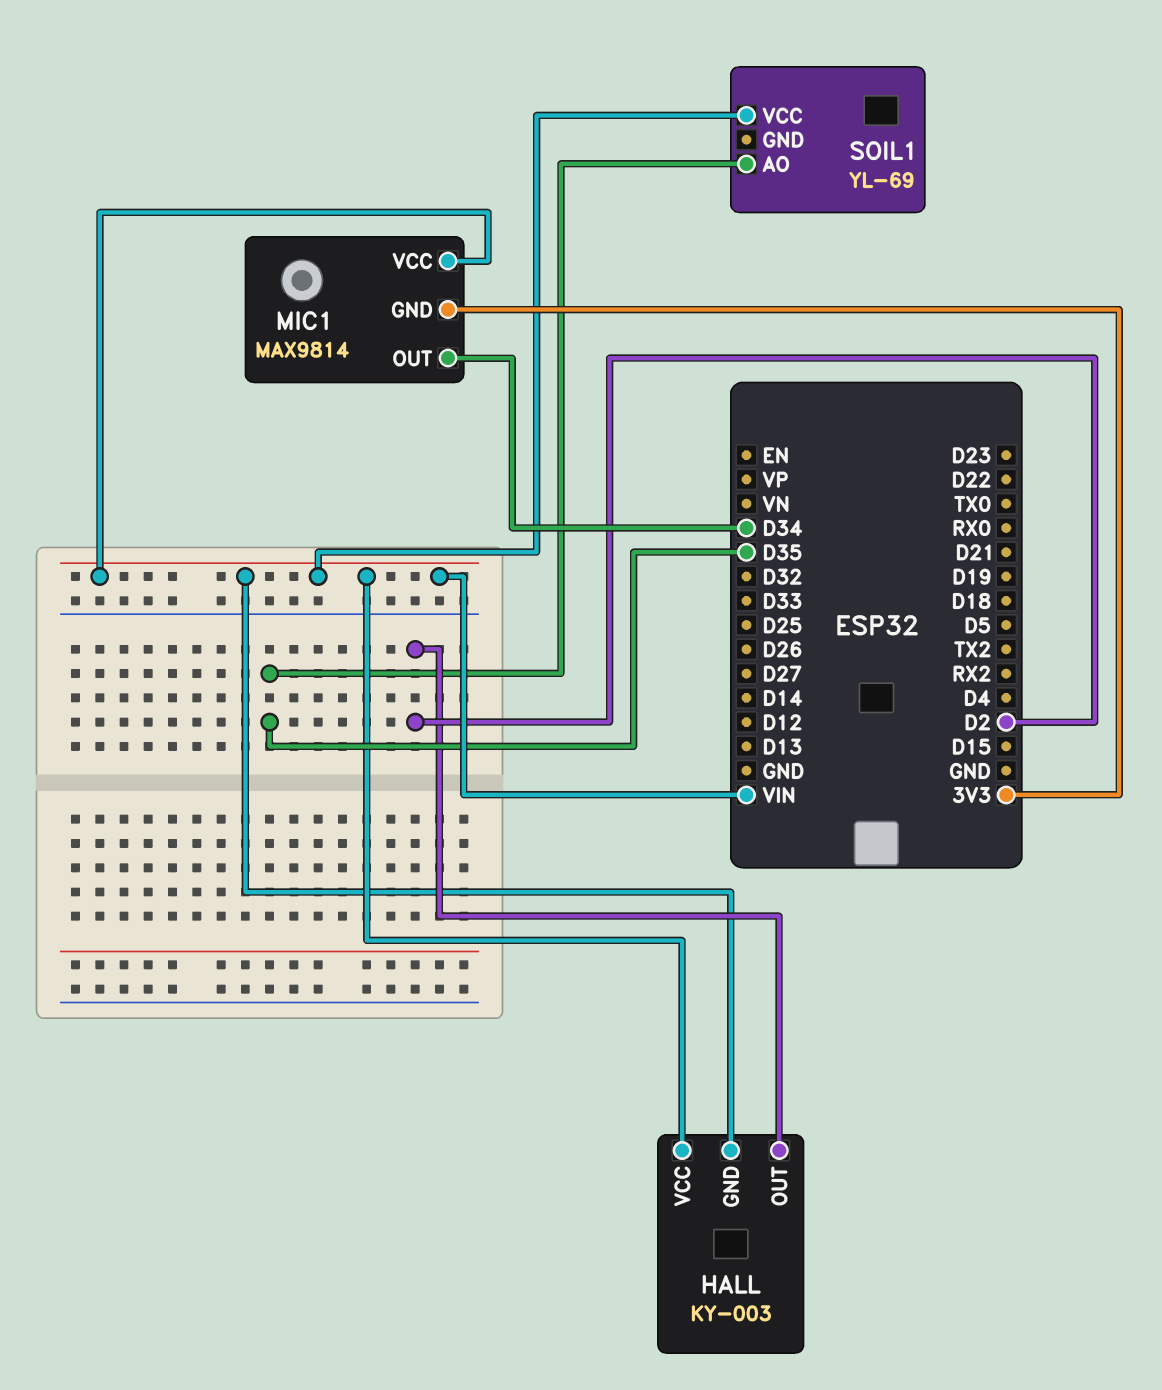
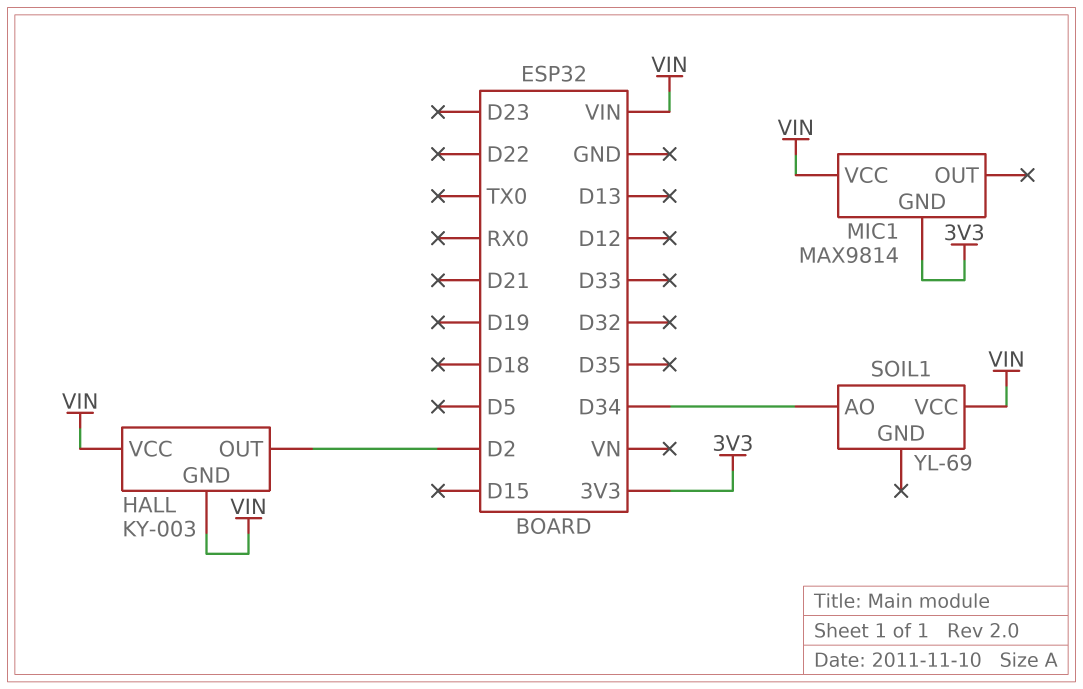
MIC1 pin OUT: D34 -> none
SOIL1 pin AO: D35 -> D34

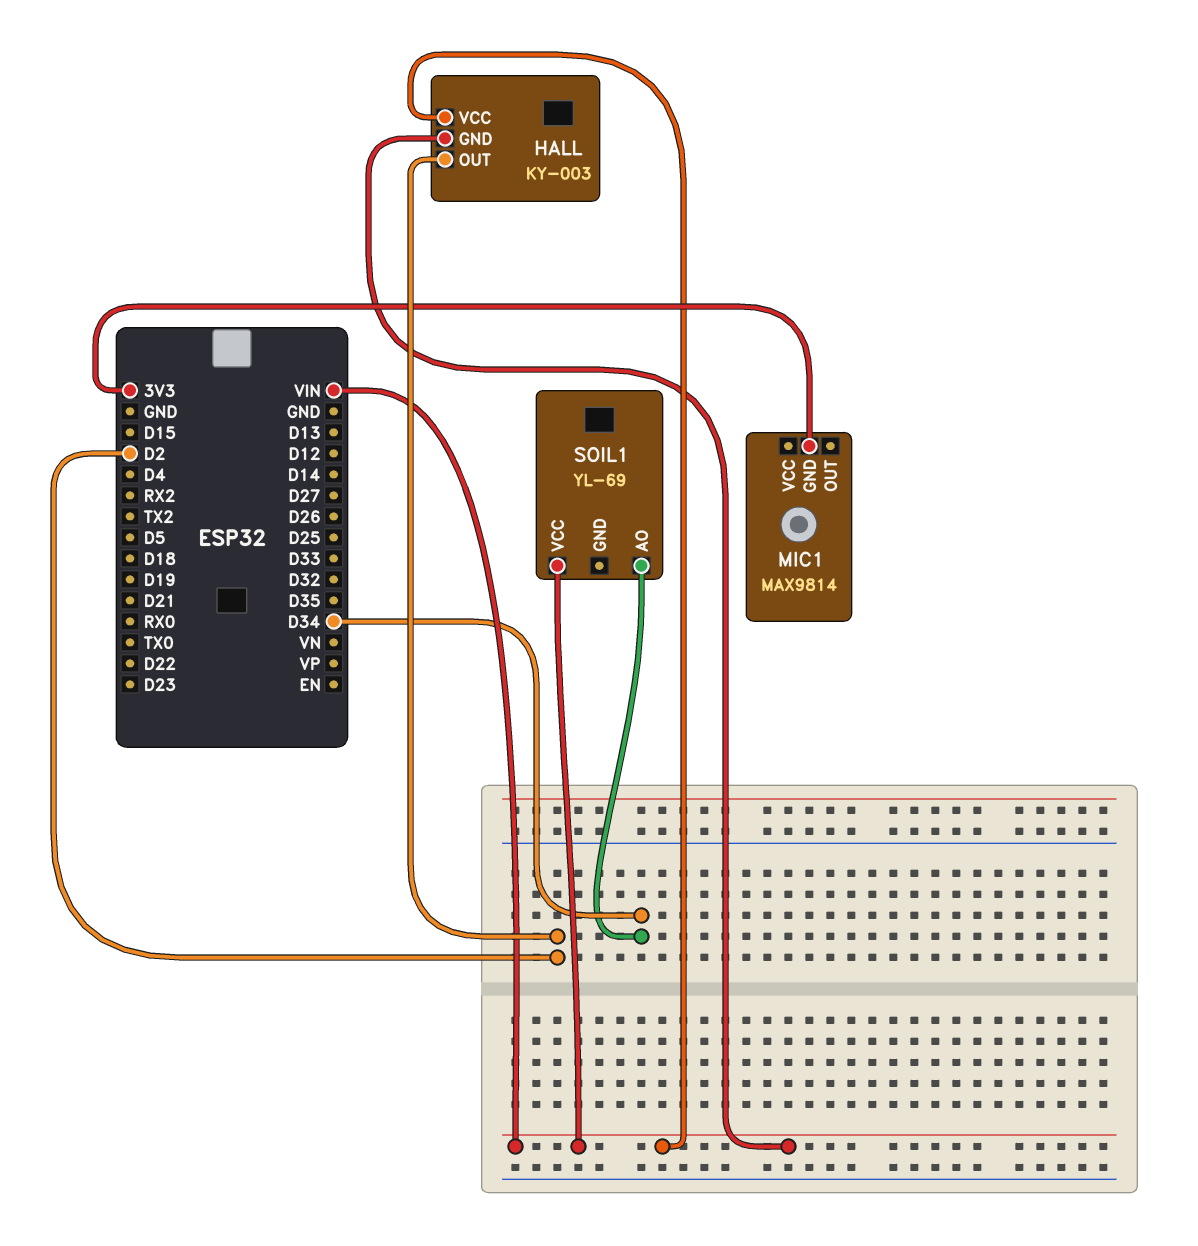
MIC1 pin VCC: VIN -> none

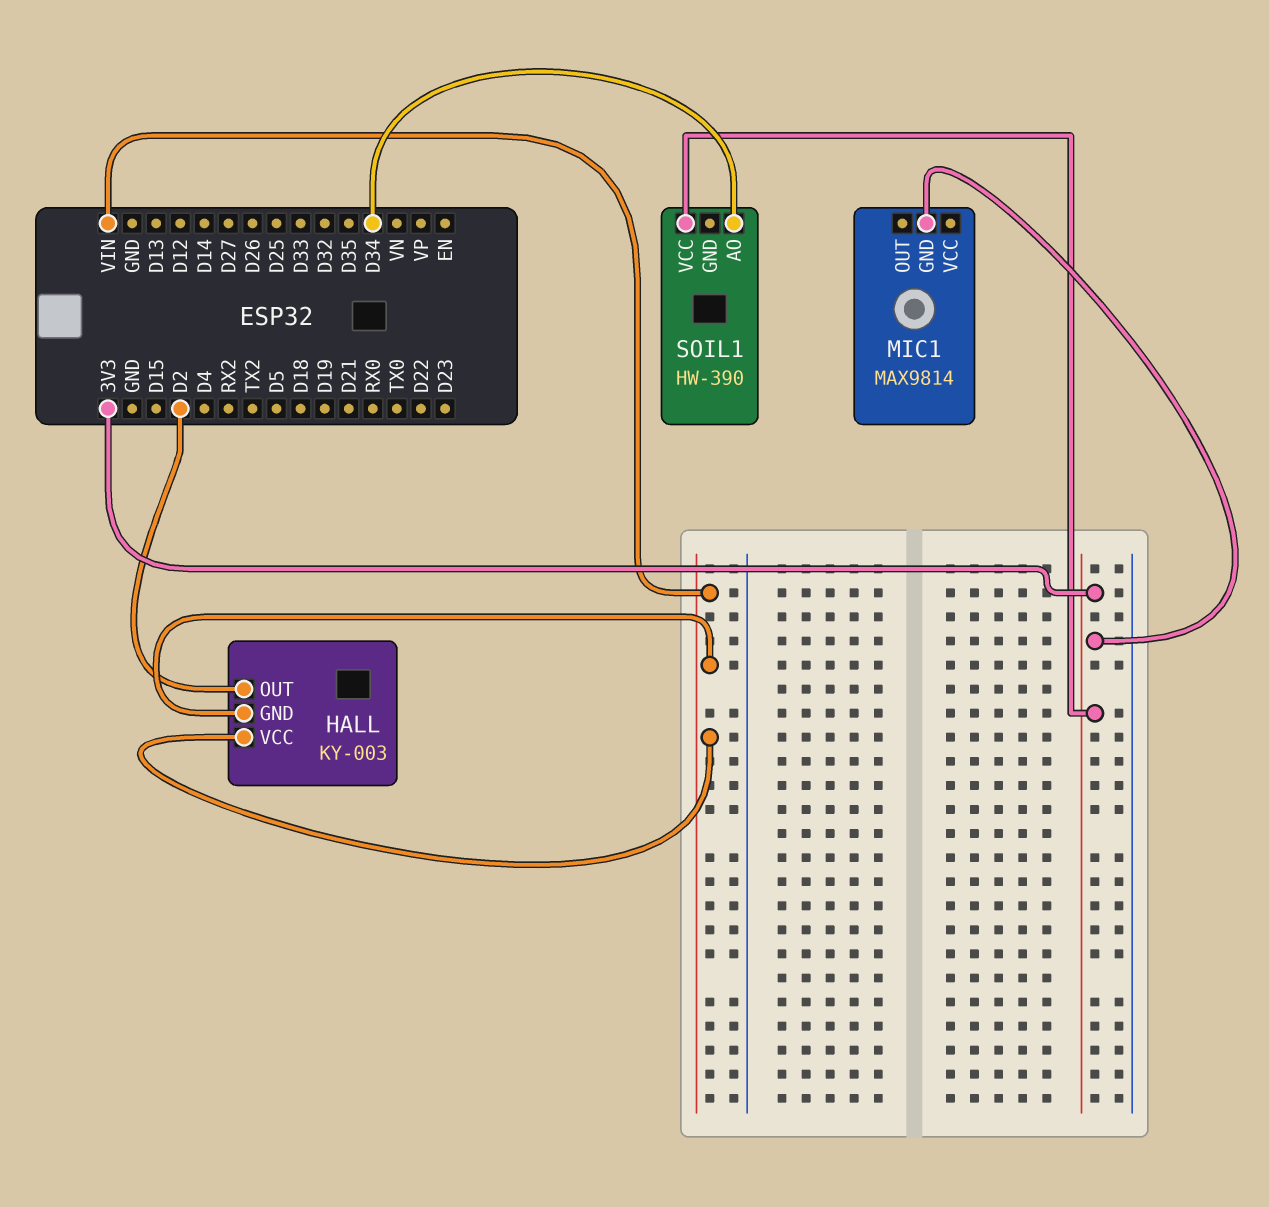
SOIL1: YL-69 -> HW-390
SOIL1 pin VCC: VIN -> 3V3

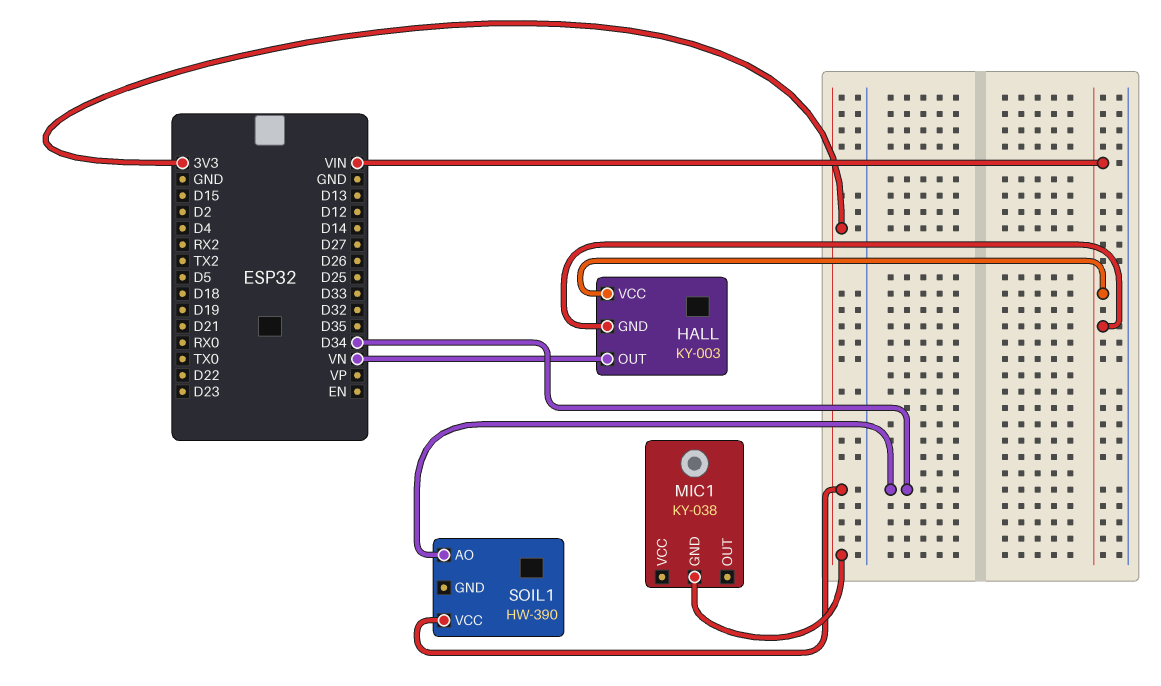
HALL pin OUT: D2 -> VN
MIC1: MAX9814 -> KY-038

